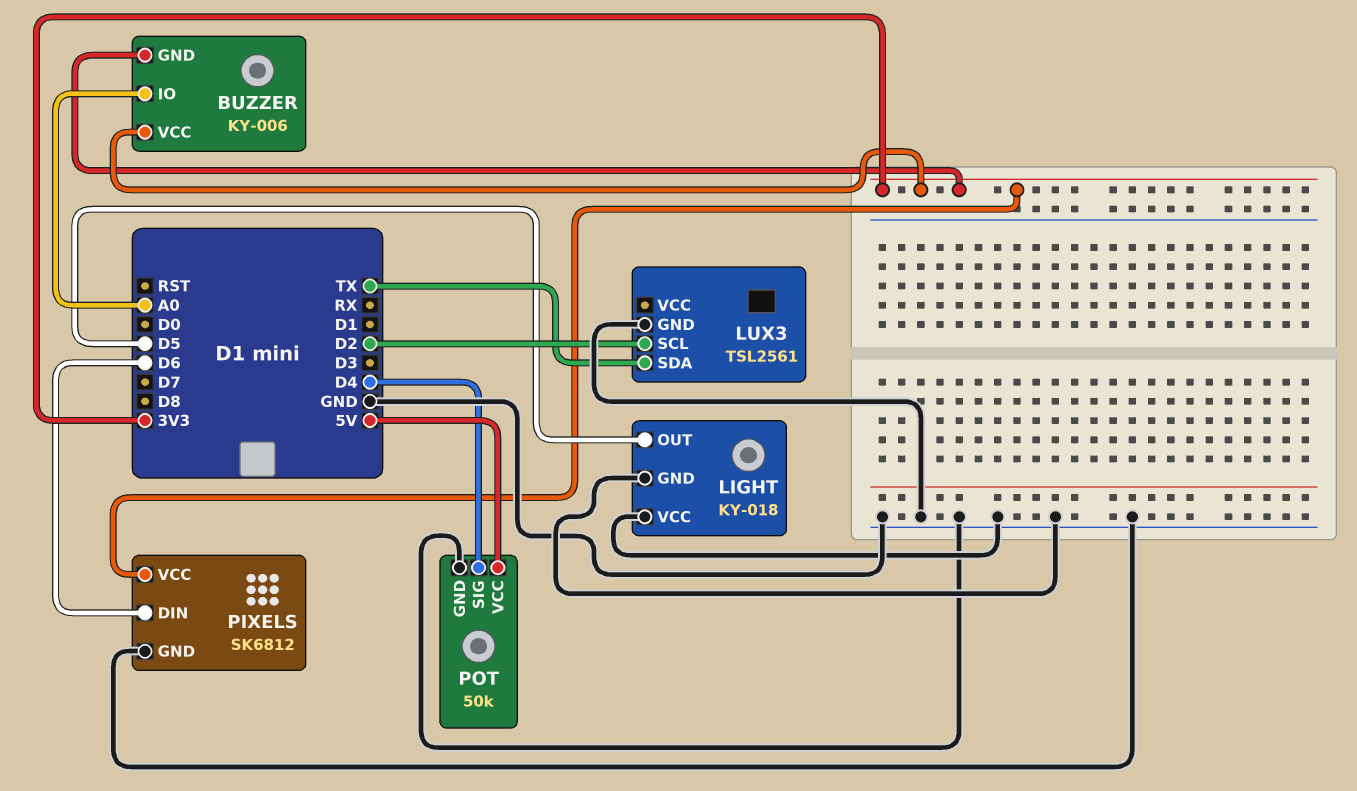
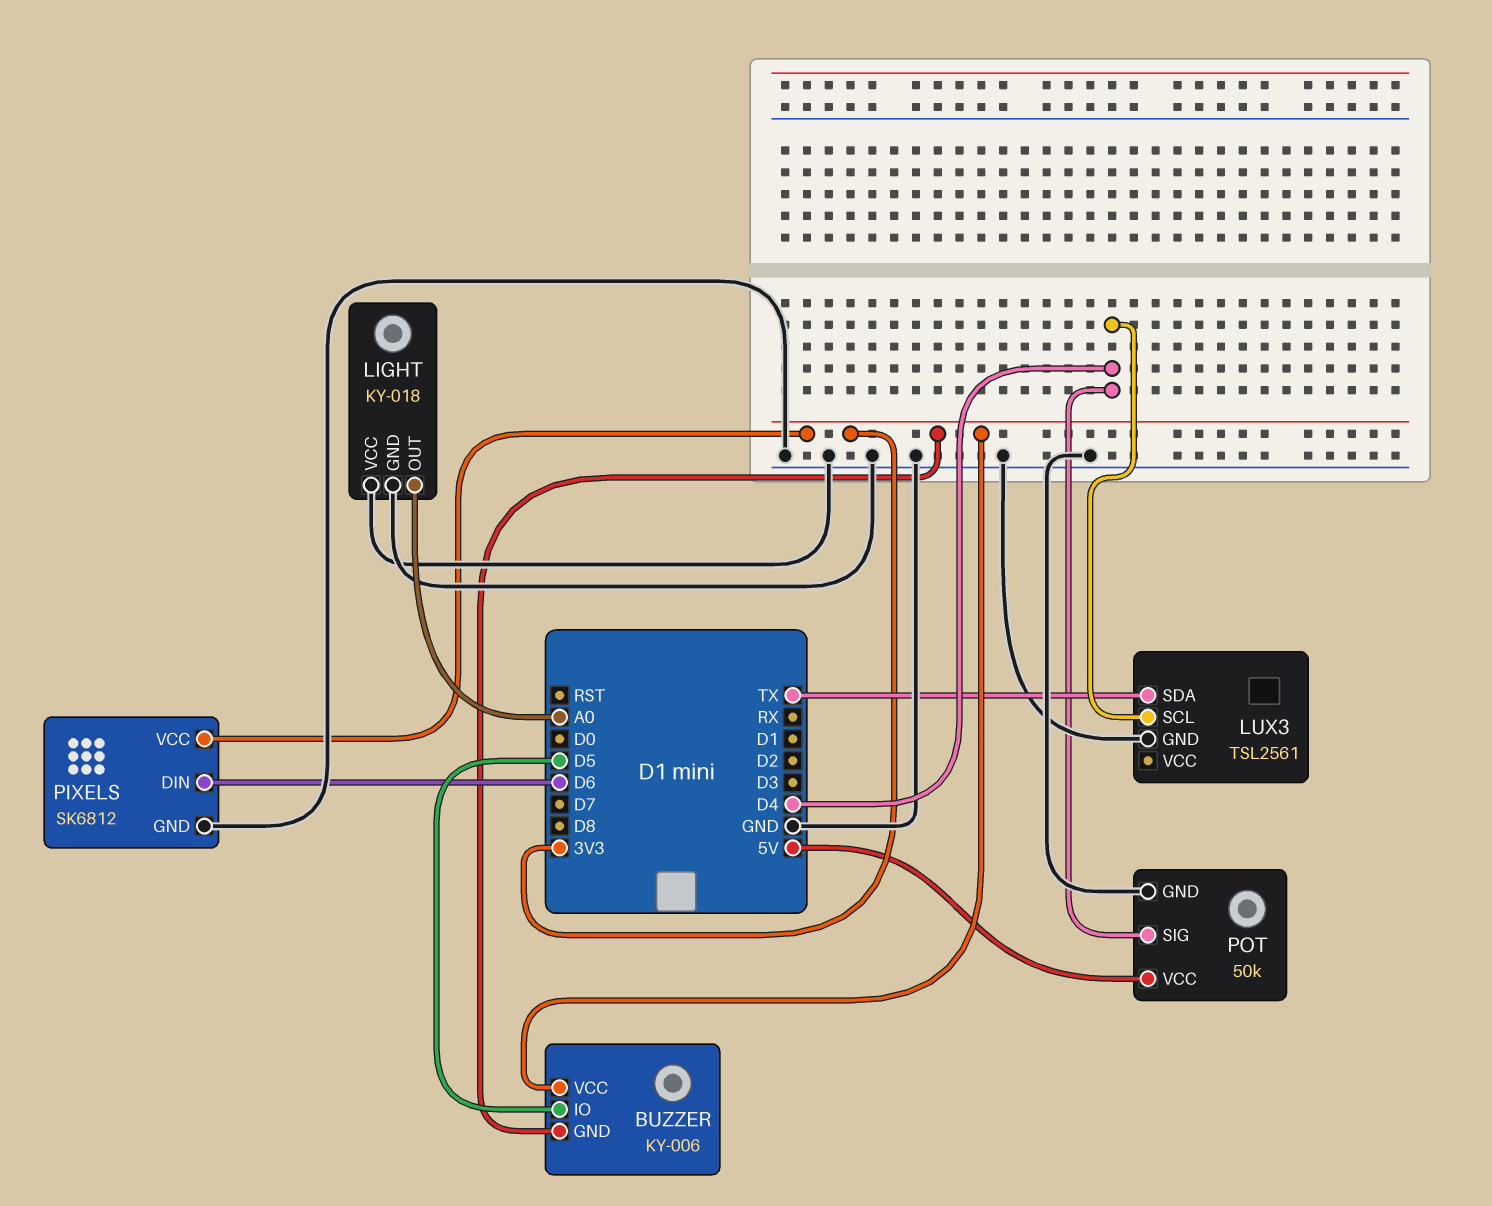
BUZZER pin IO: A0 -> D5
LIGHT pin OUT: D5 -> A0
LUX3 pin SCL: D2 -> D4

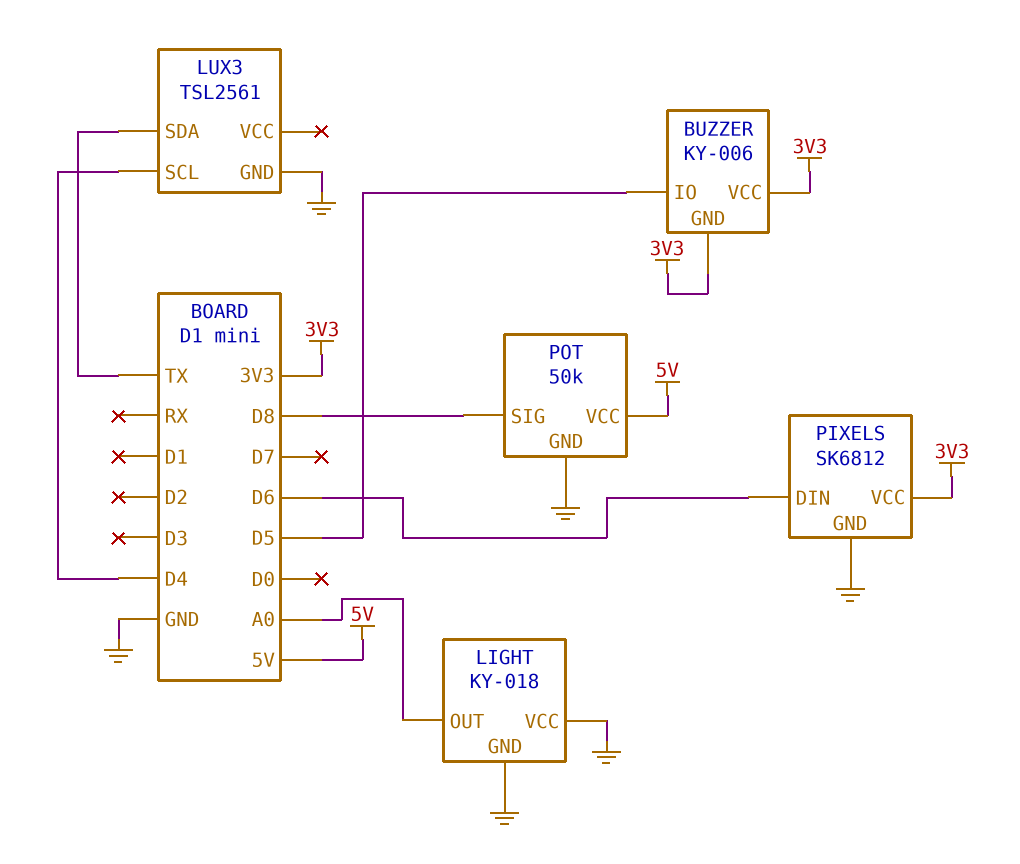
POT pin SIG: D4 -> D8

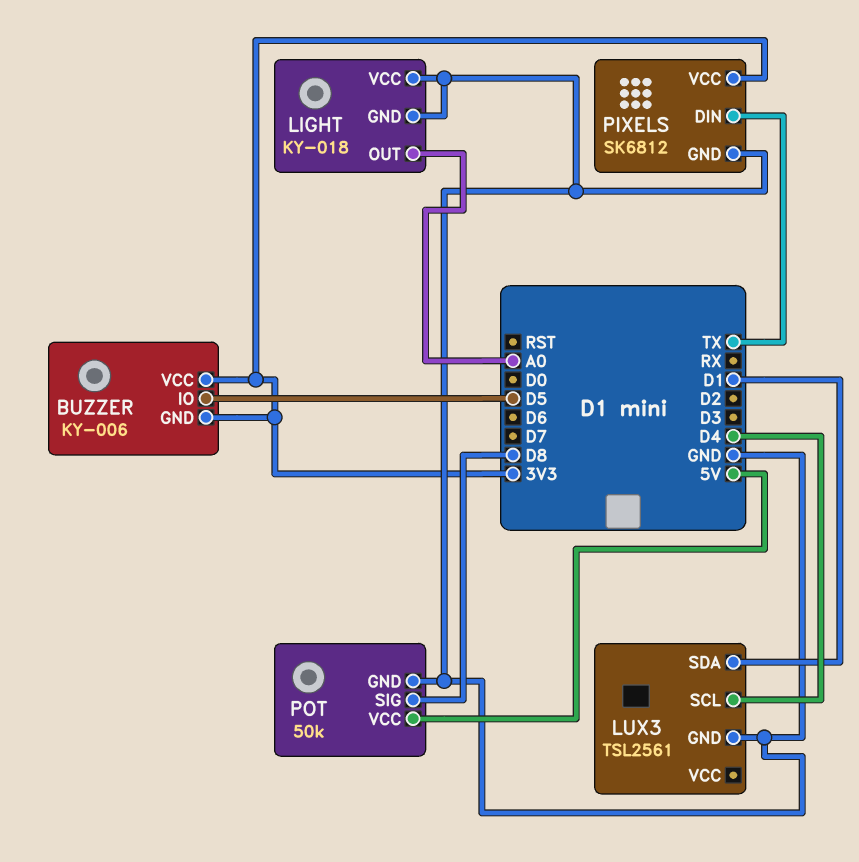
LUX3 pin SDA: TX -> D1
PIXELS pin DIN: D6 -> TX

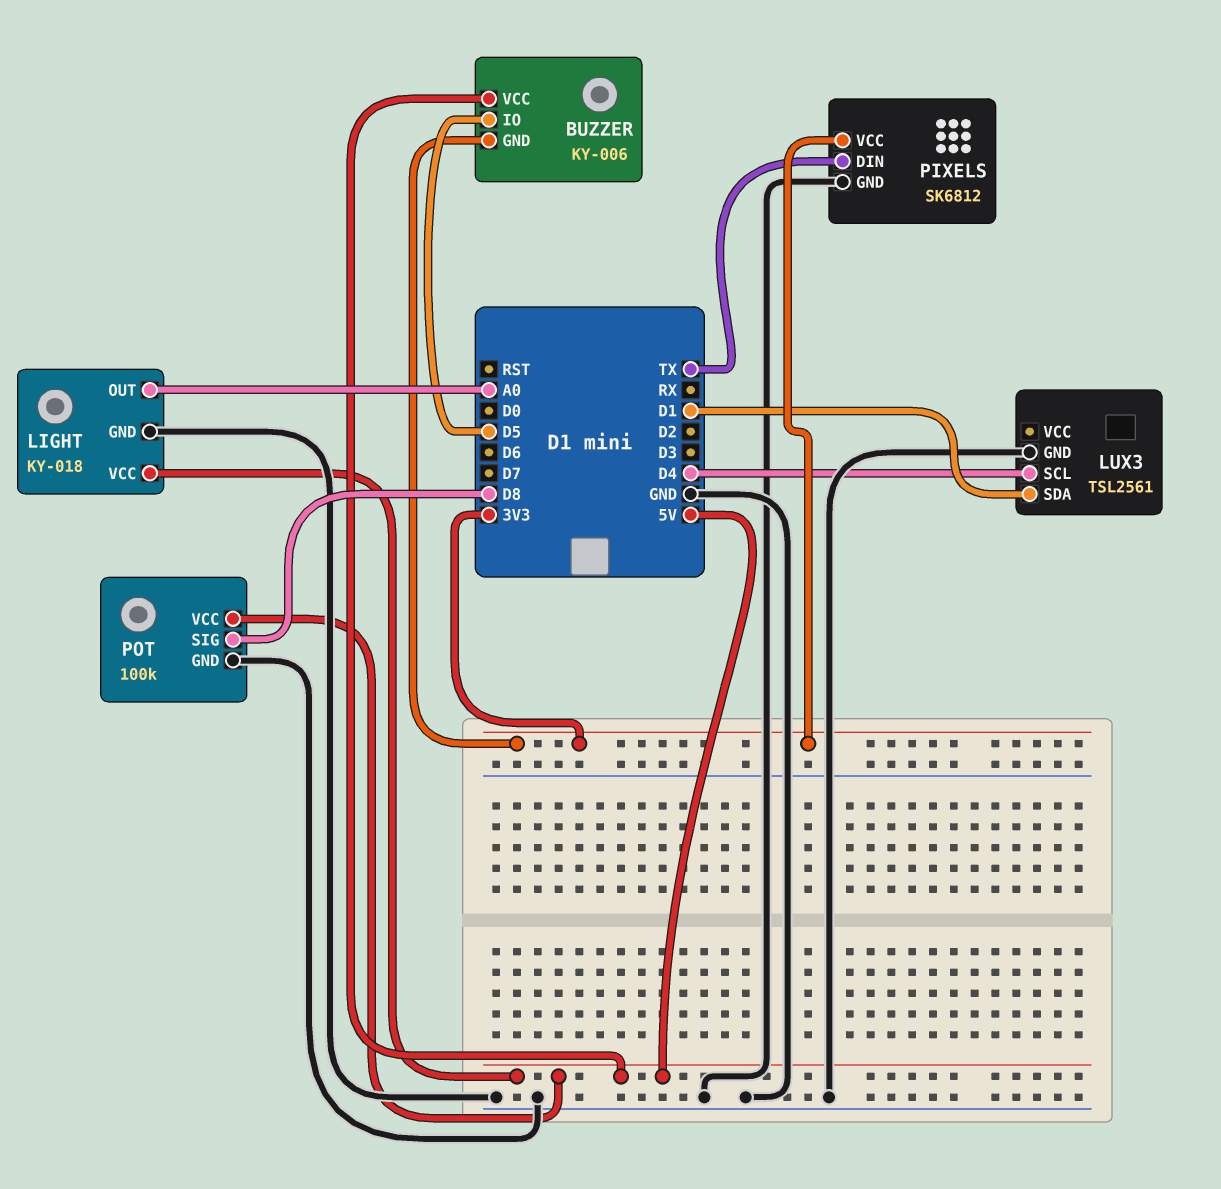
BUZZER pin VCC: 3V3 -> 5V
LIGHT pin VCC: GND -> 5V
POT: 50k -> 100k

